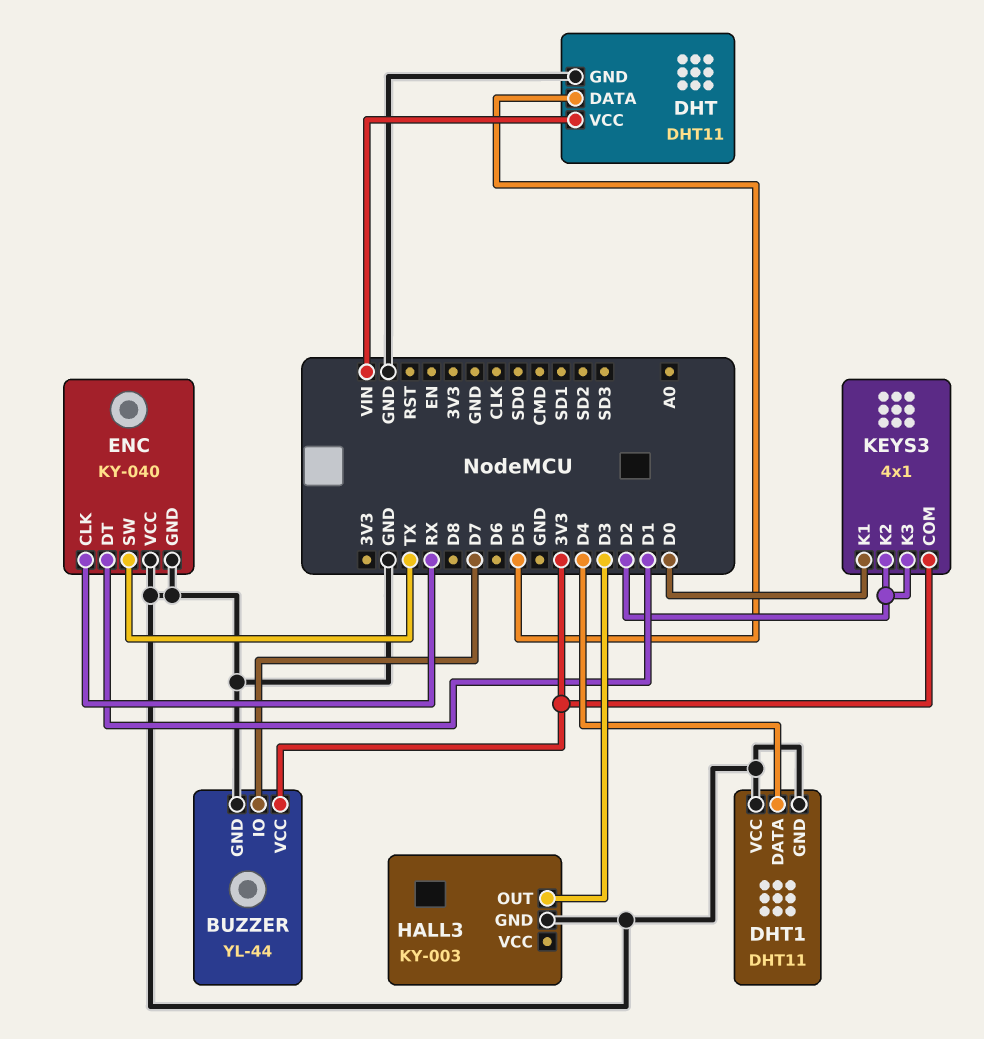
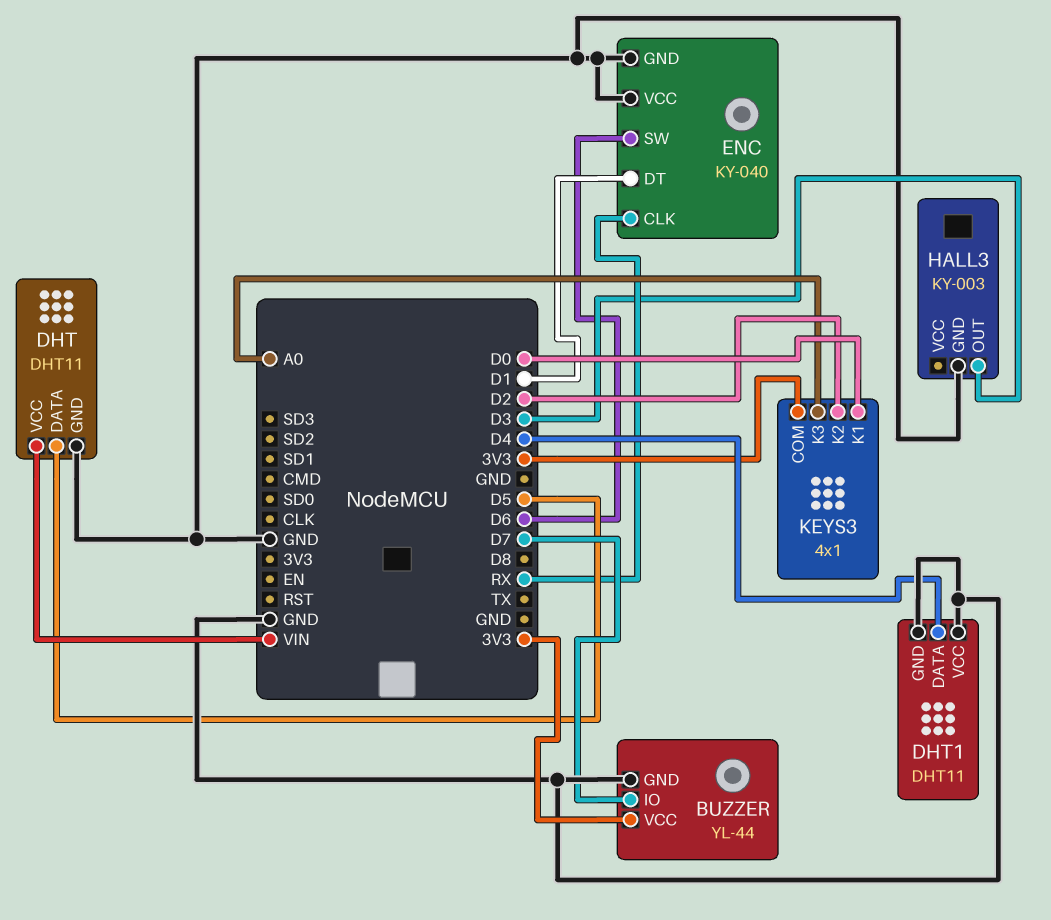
ENC pin SW: TX -> D6
KEYS3 pin K3: D2 -> A0

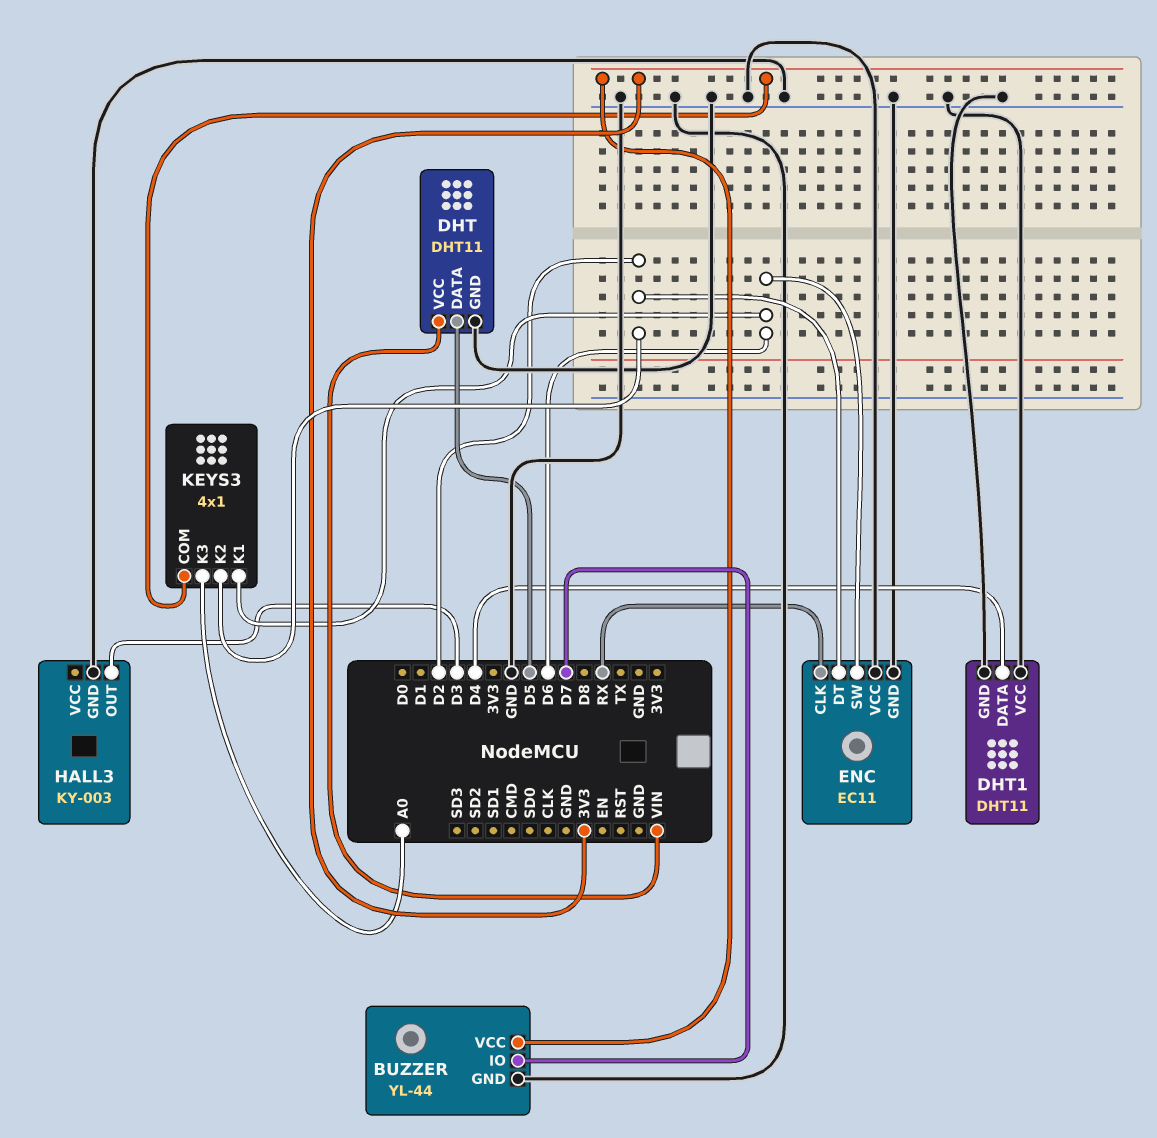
ENC: KY-040 -> EC11
ENC pin DT: D1 -> D2
KEYS3 pin K1: D0 -> D6

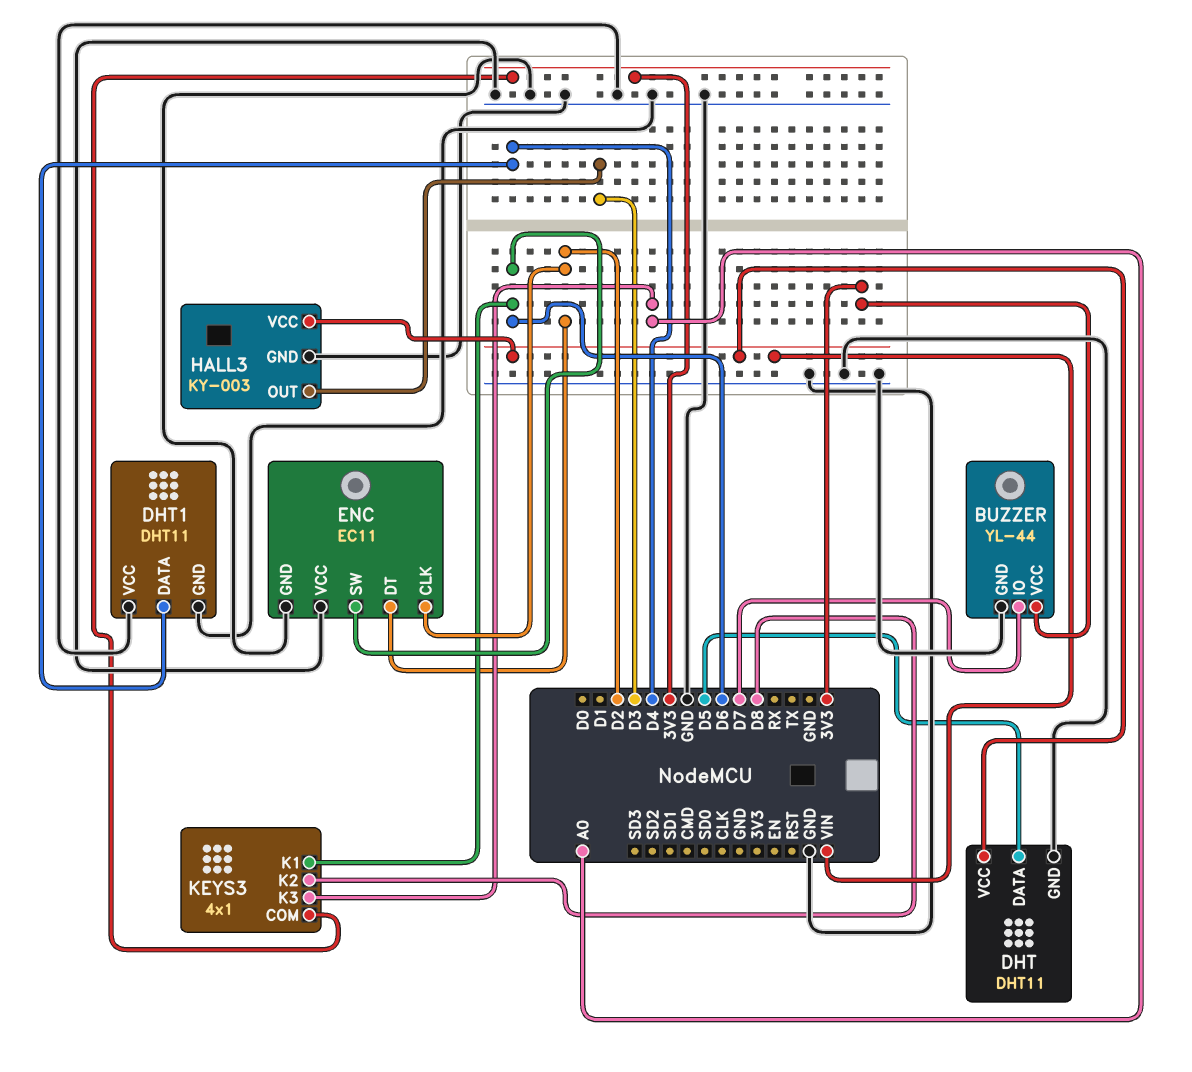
ENC pin CLK: RX -> D2
HALL3 pin VCC: none -> VIN
KEYS3 pin K2: D2 -> D8

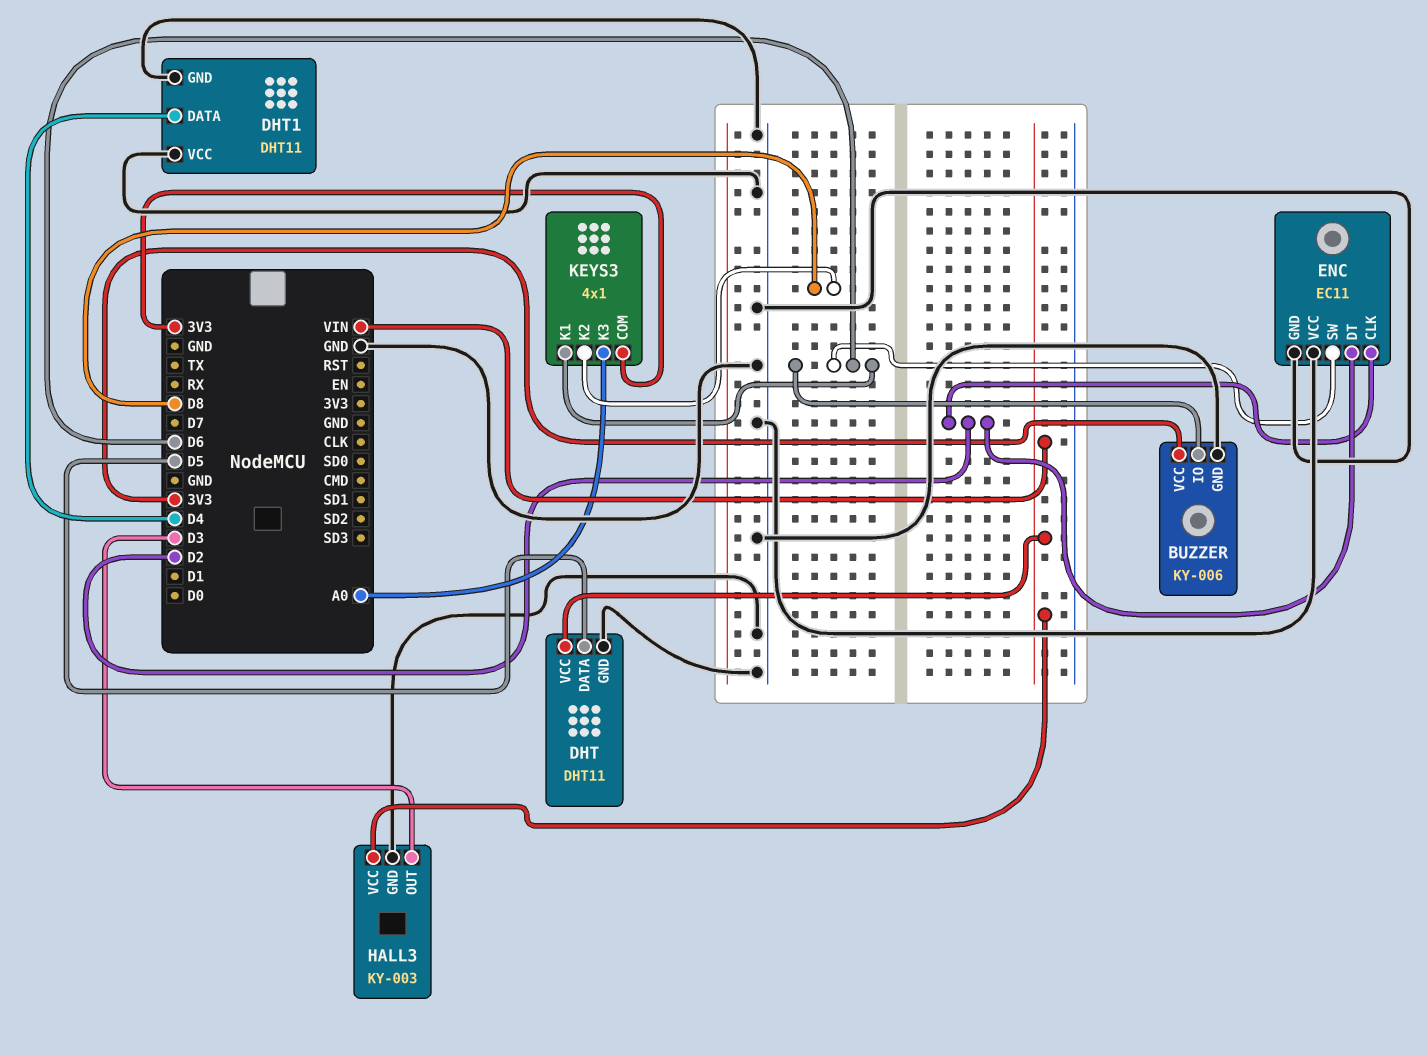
BUZZER: YL-44 -> KY-006
BUZZER pin IO: D7 -> D6

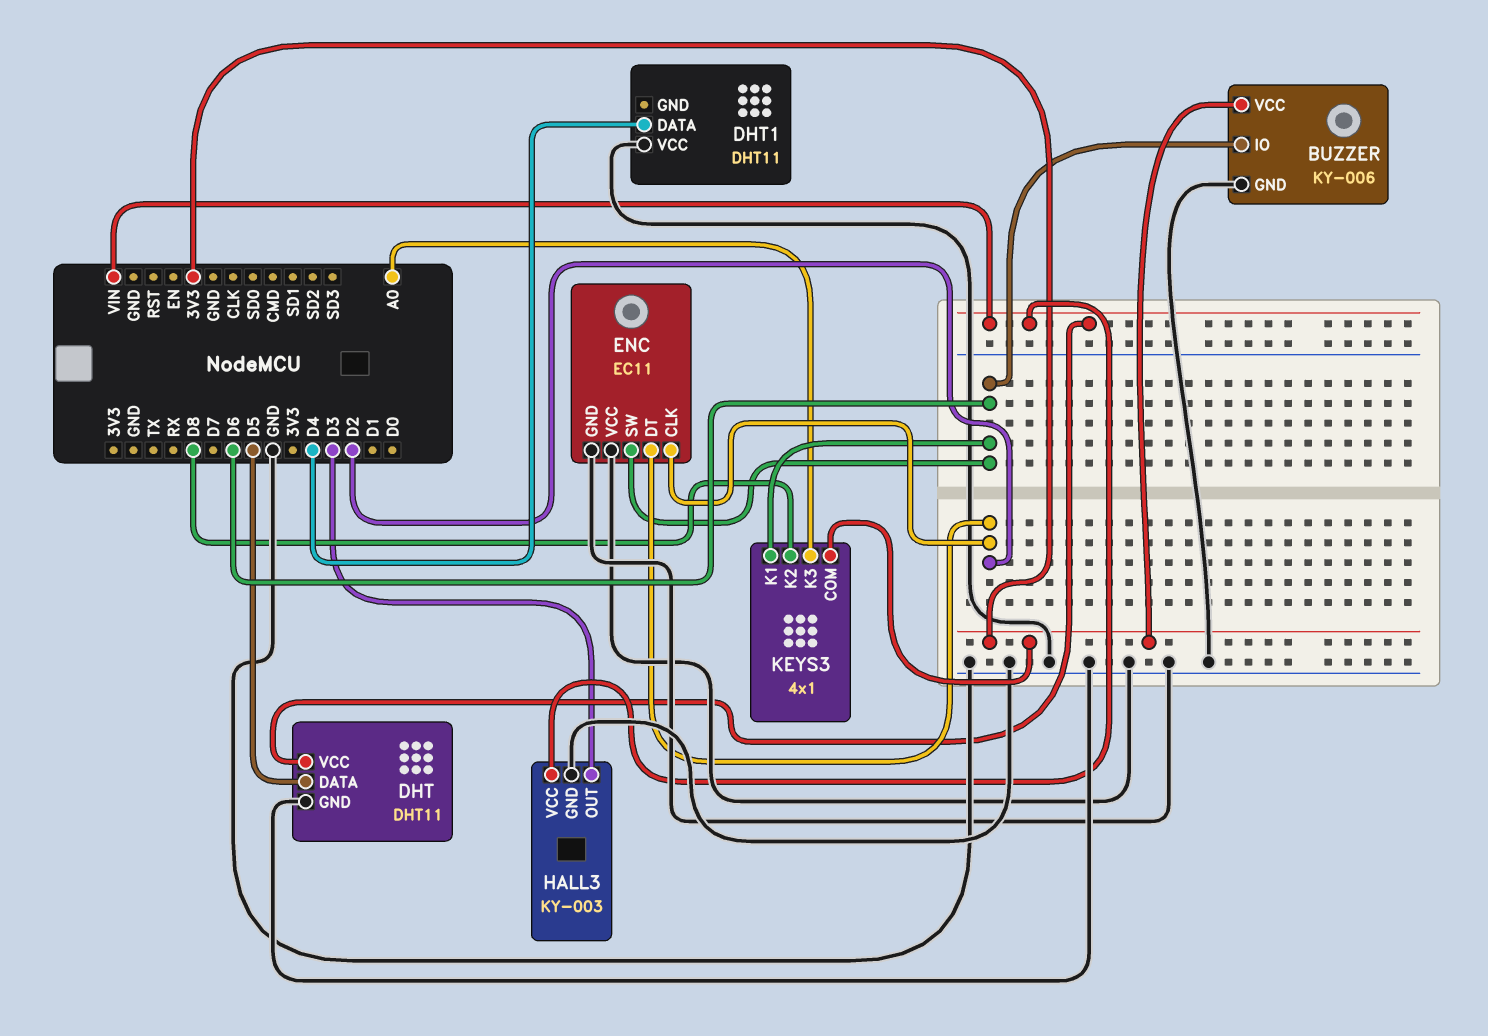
DHT1 pin GND: GND -> none

